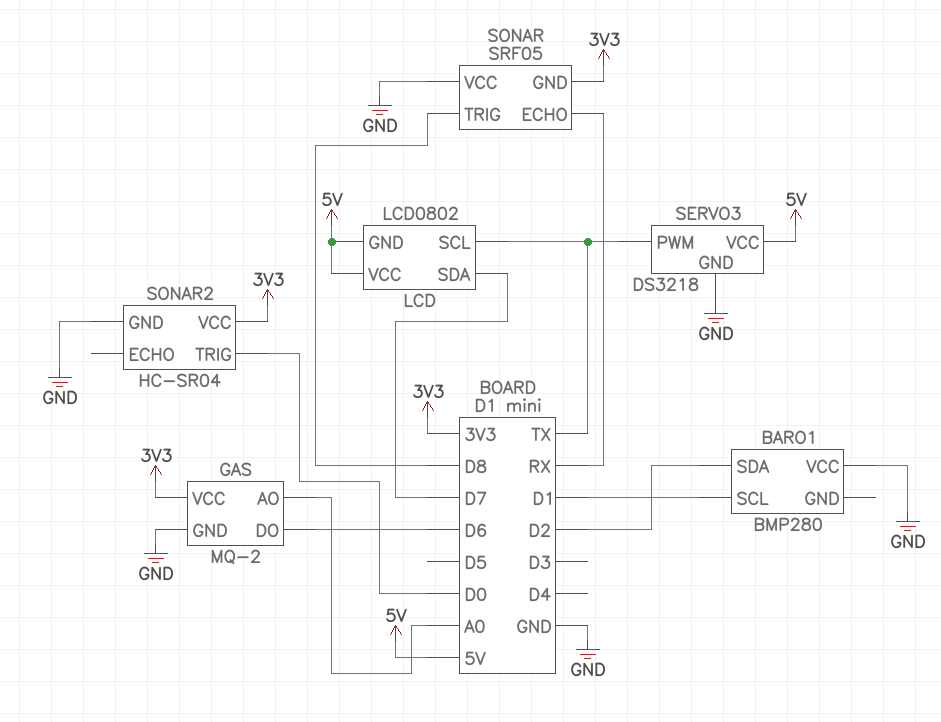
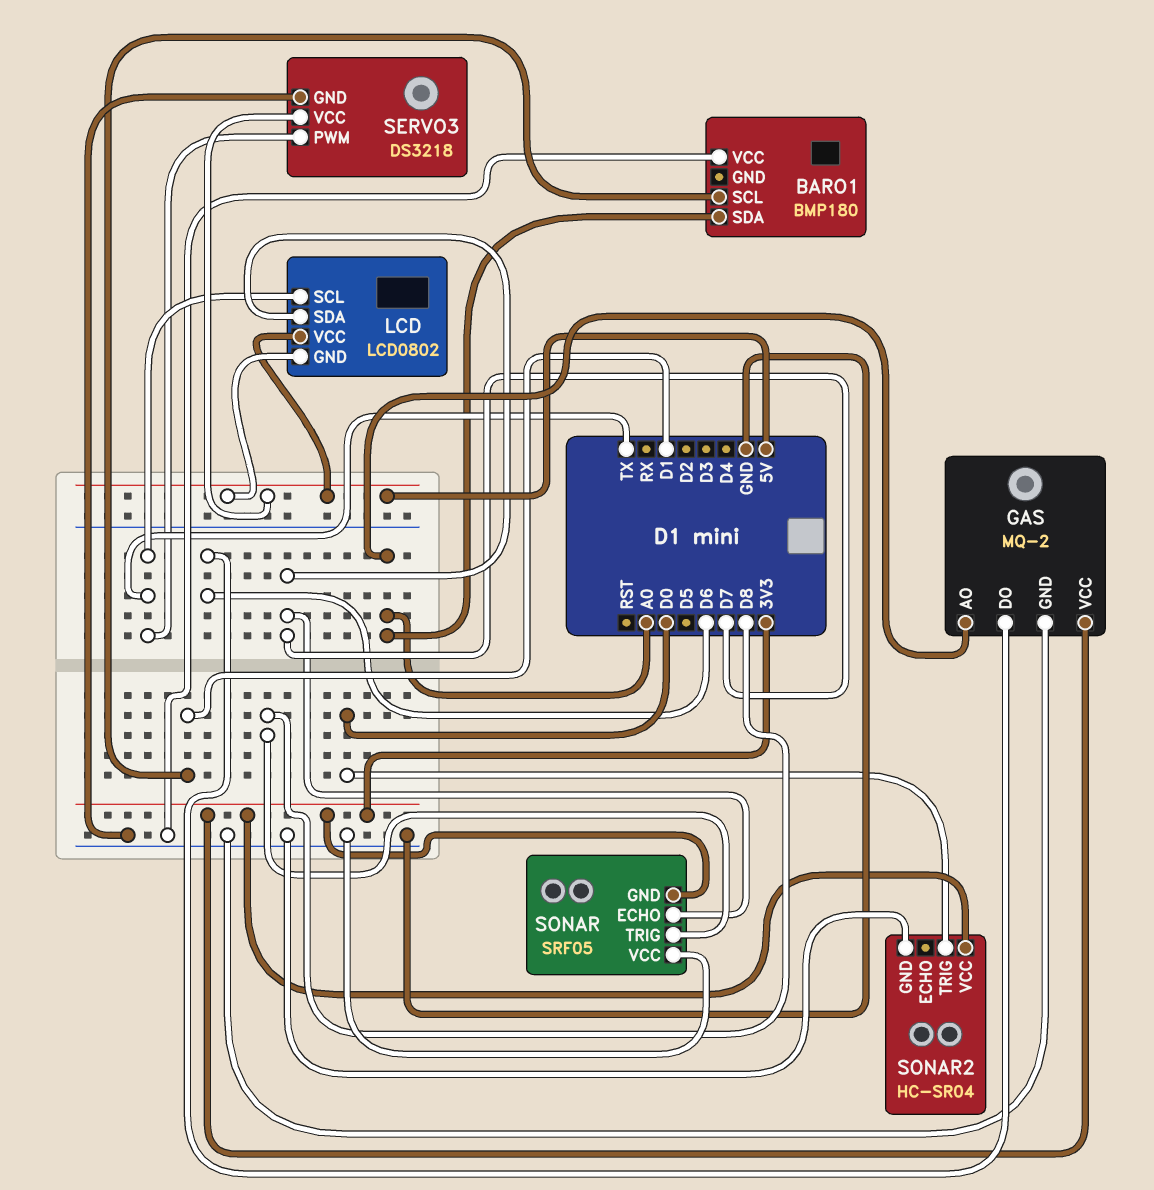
BARO1: BMP280 -> BMP180
BARO1 pin SDA: D2 -> A0
SONAR pin ECHO: RX -> D7

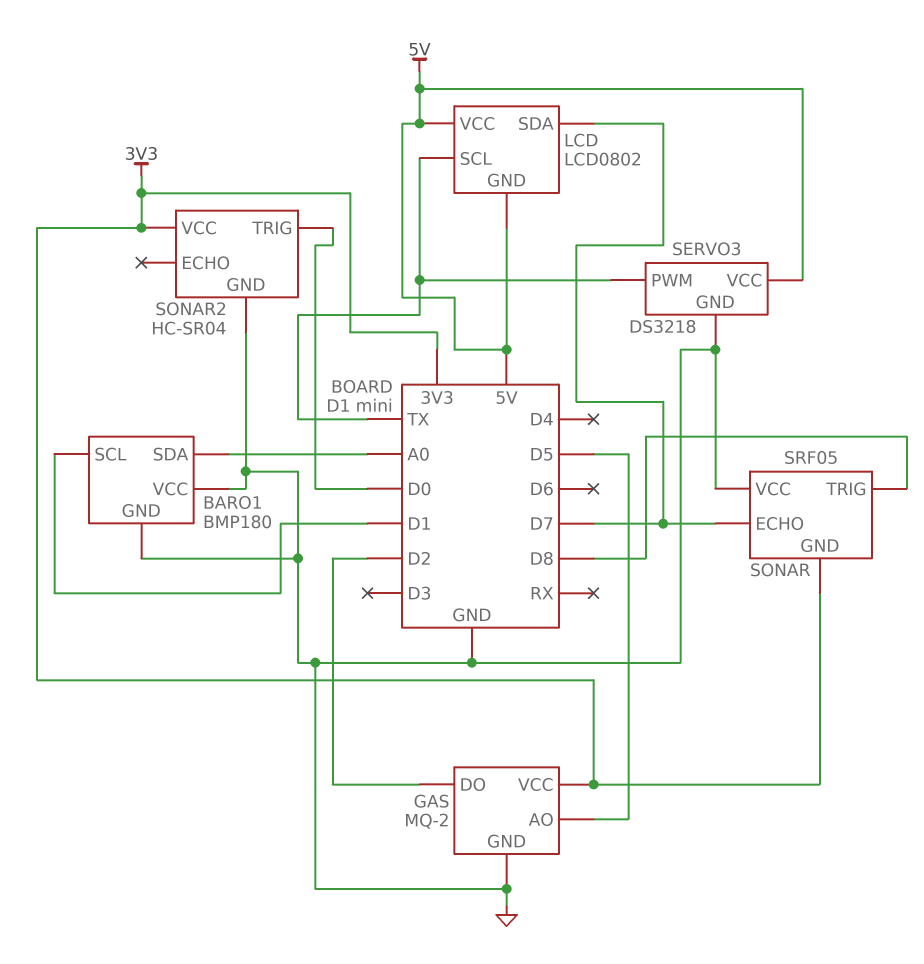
BARO1 pin GND: none -> GND
GAS pin AO: A0 -> D5
GAS pin DO: D6 -> D2

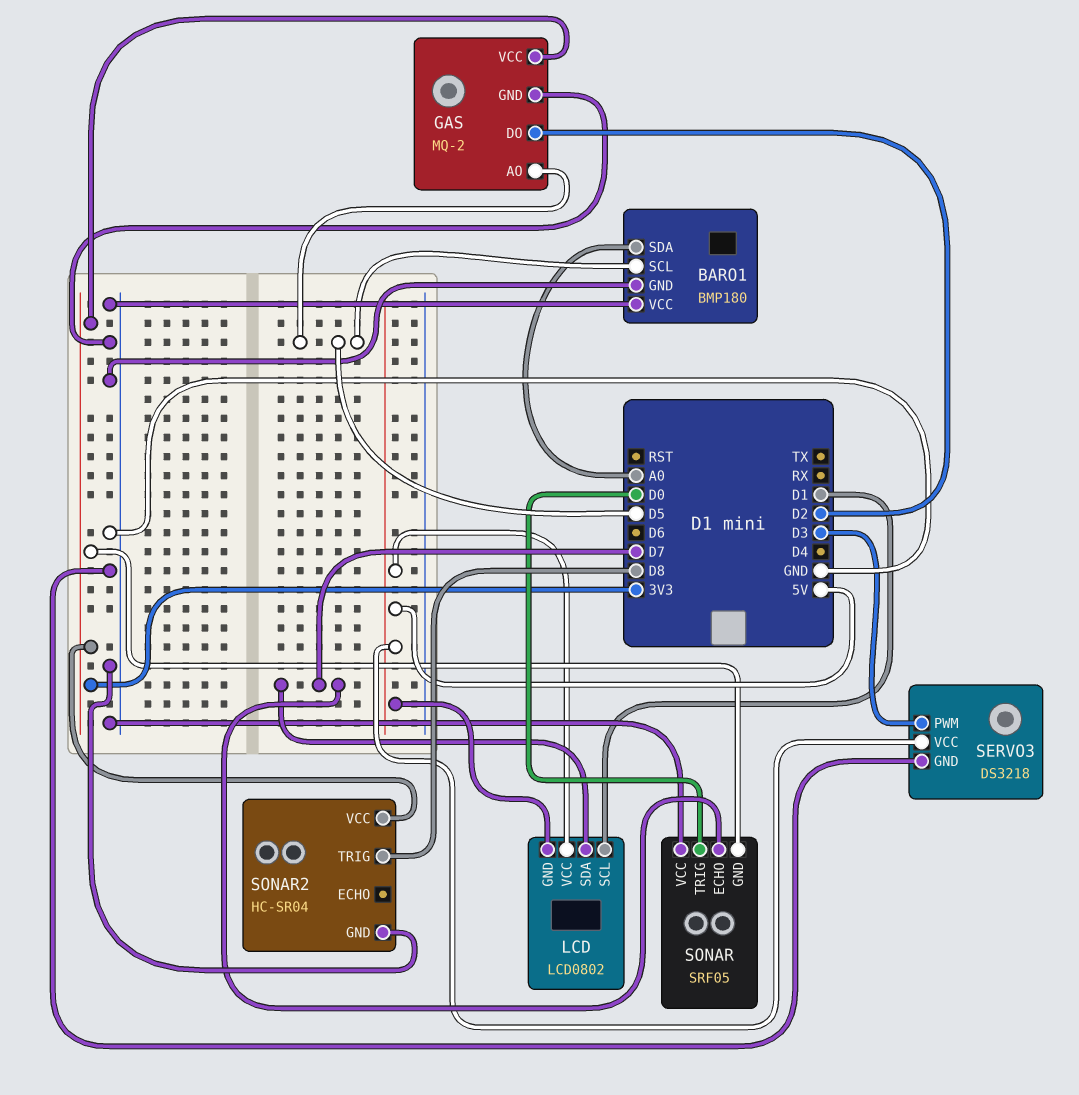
BARO1 pin SCL: D1 -> D5
LCD pin SCL: TX -> D1
SERVO3 pin PWM: TX -> D3
SONAR pin TRIG: D8 -> D0
SONAR2 pin TRIG: D0 -> D8

